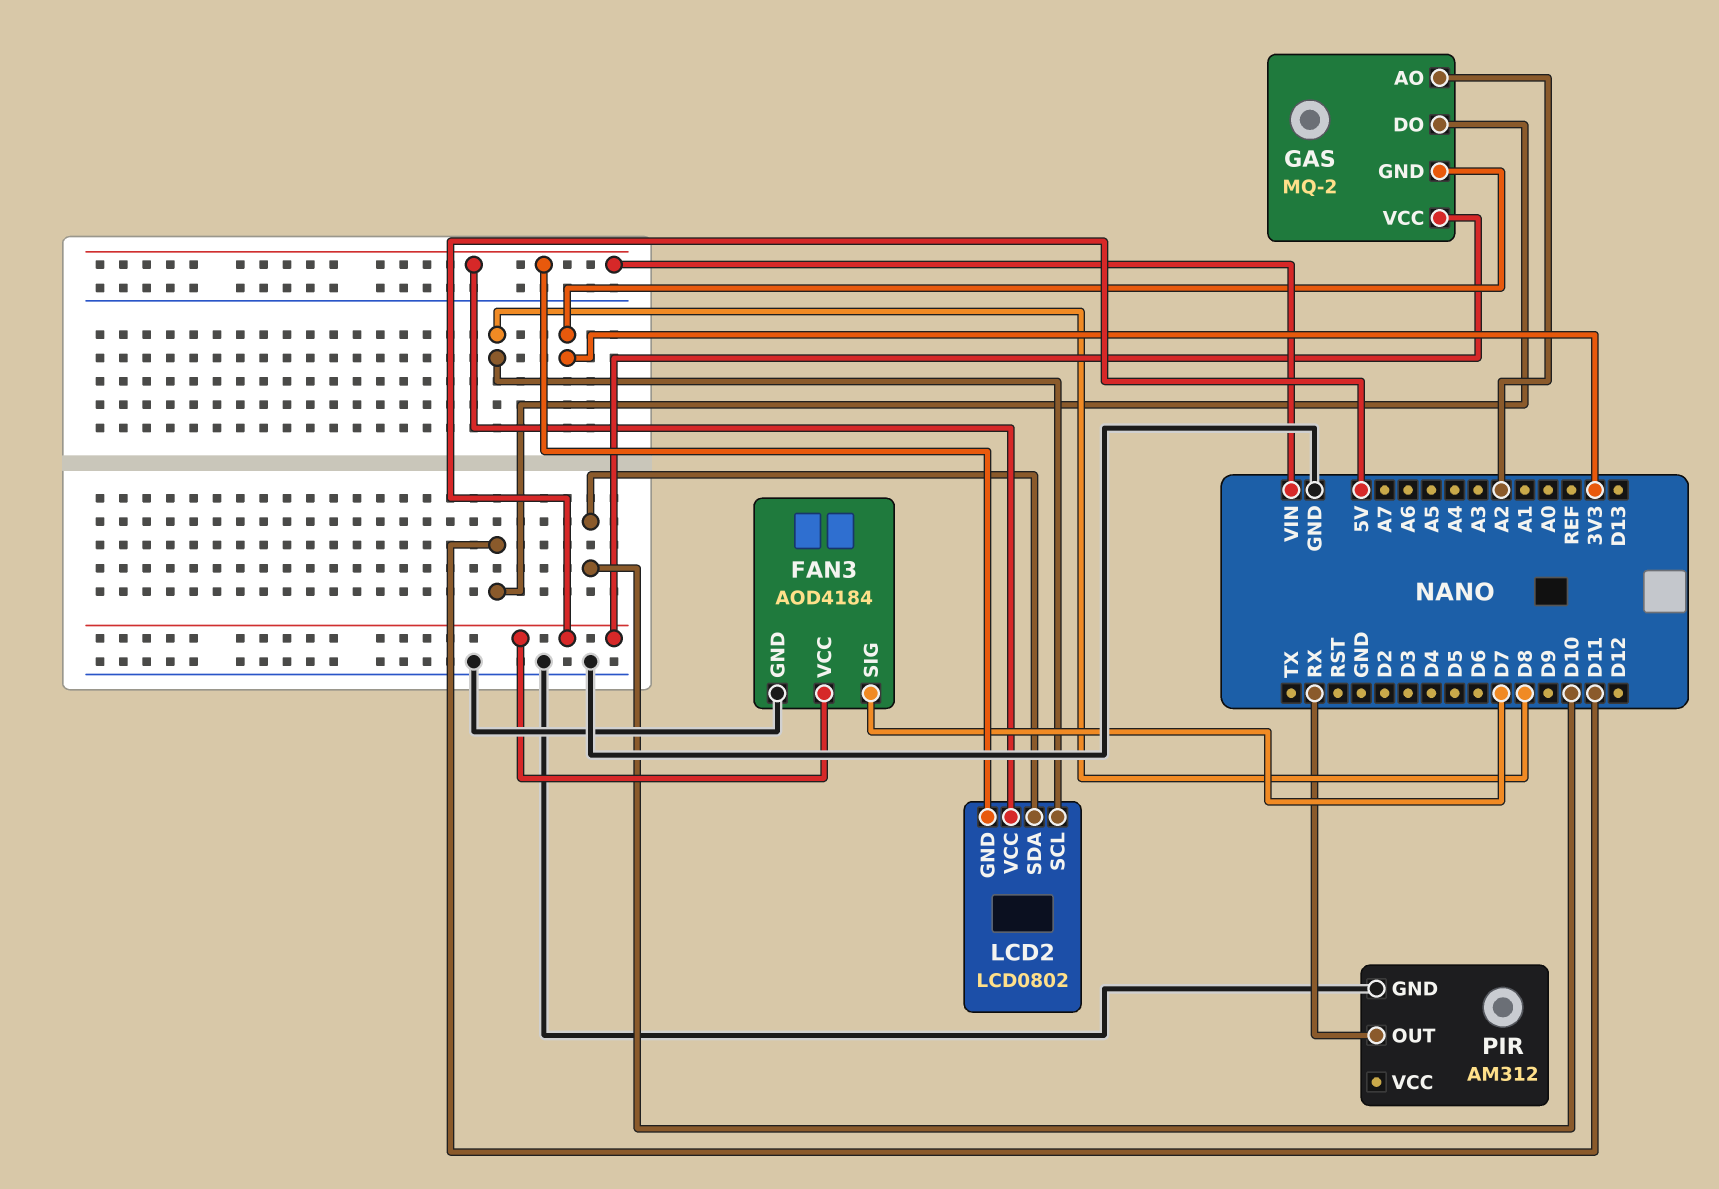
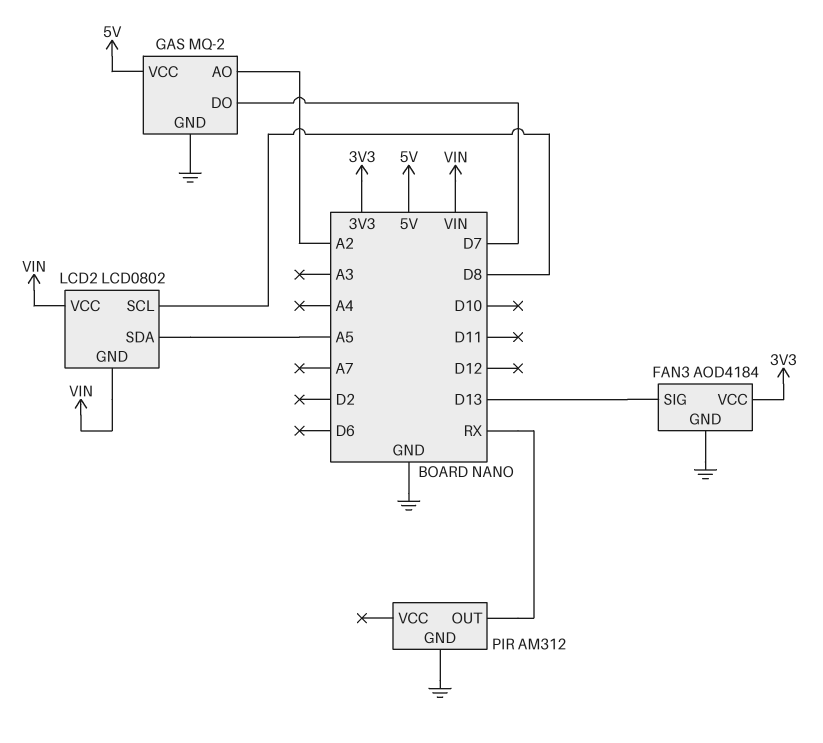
FAN3 pin SIG: D7 -> D13
FAN3 pin VCC: 5V -> 3V3
GAS pin DO: D11 -> D7
GAS pin GND: 3V3 -> GND
LCD2 pin SDA: D10 -> A5

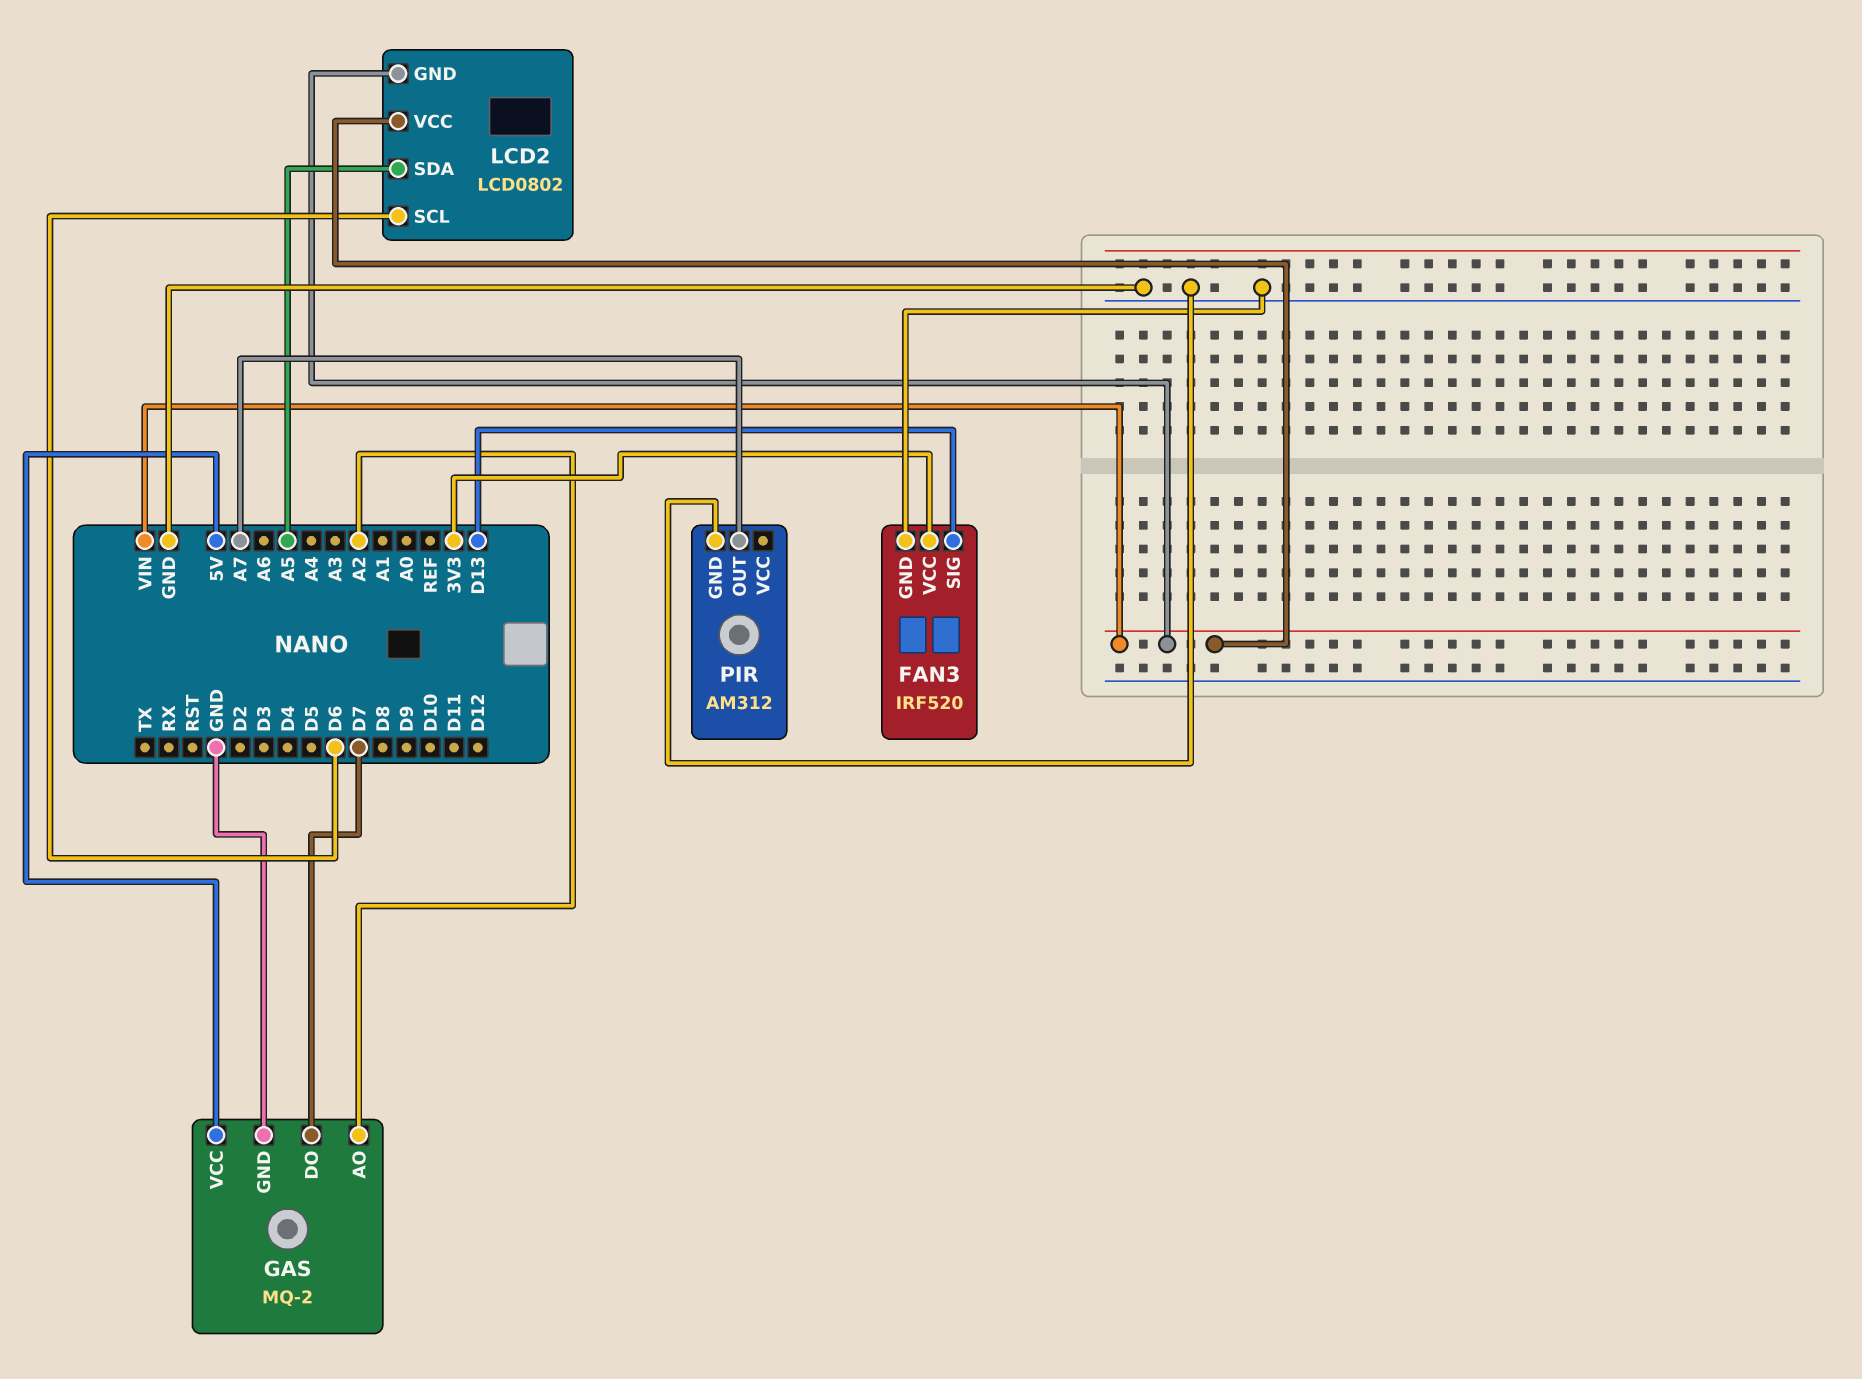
FAN3: AOD4184 -> IRF520
LCD2 pin SCL: D8 -> D6
PIR pin OUT: RX -> A7

